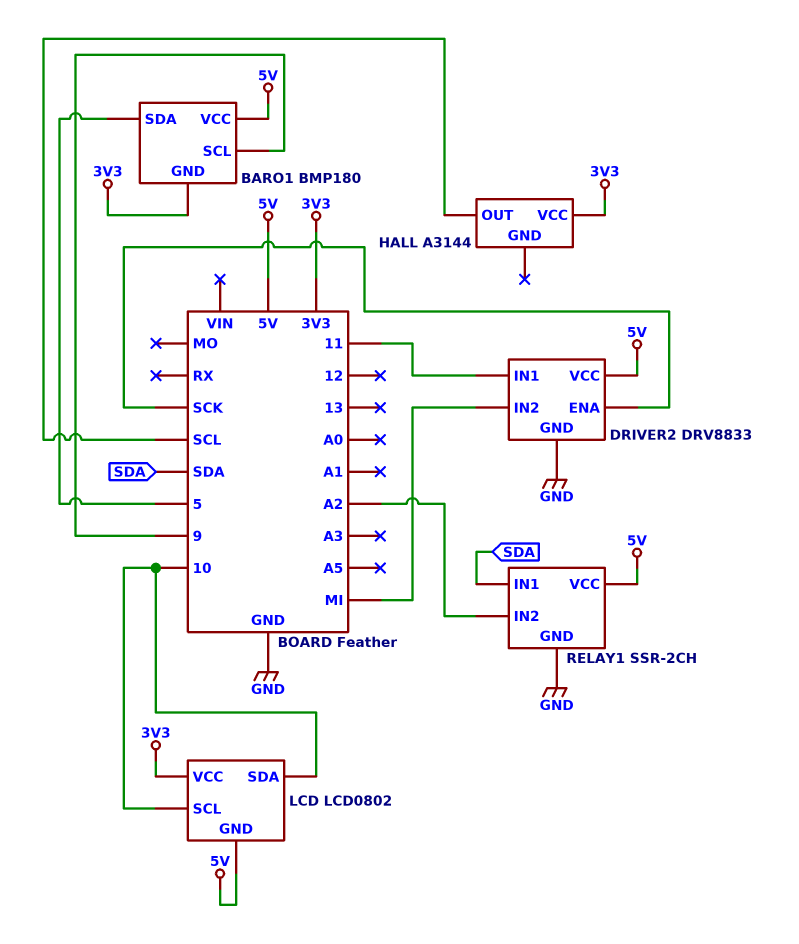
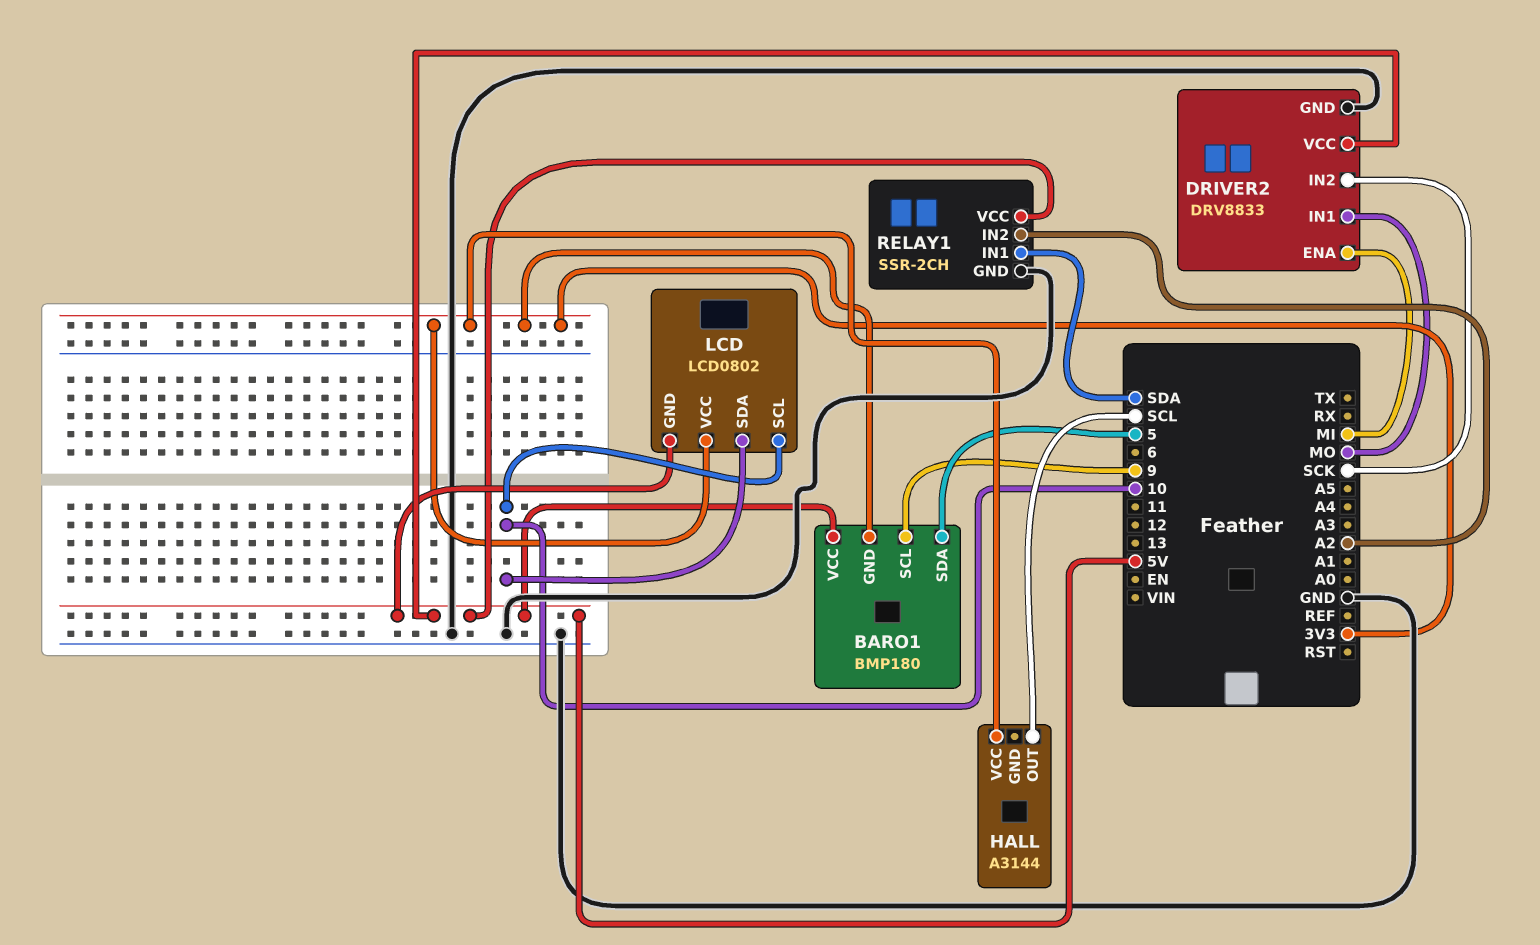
DRIVER2 pin ENA: SCK -> MI
DRIVER2 pin IN1: 11 -> MO
DRIVER2 pin IN2: MI -> SCK

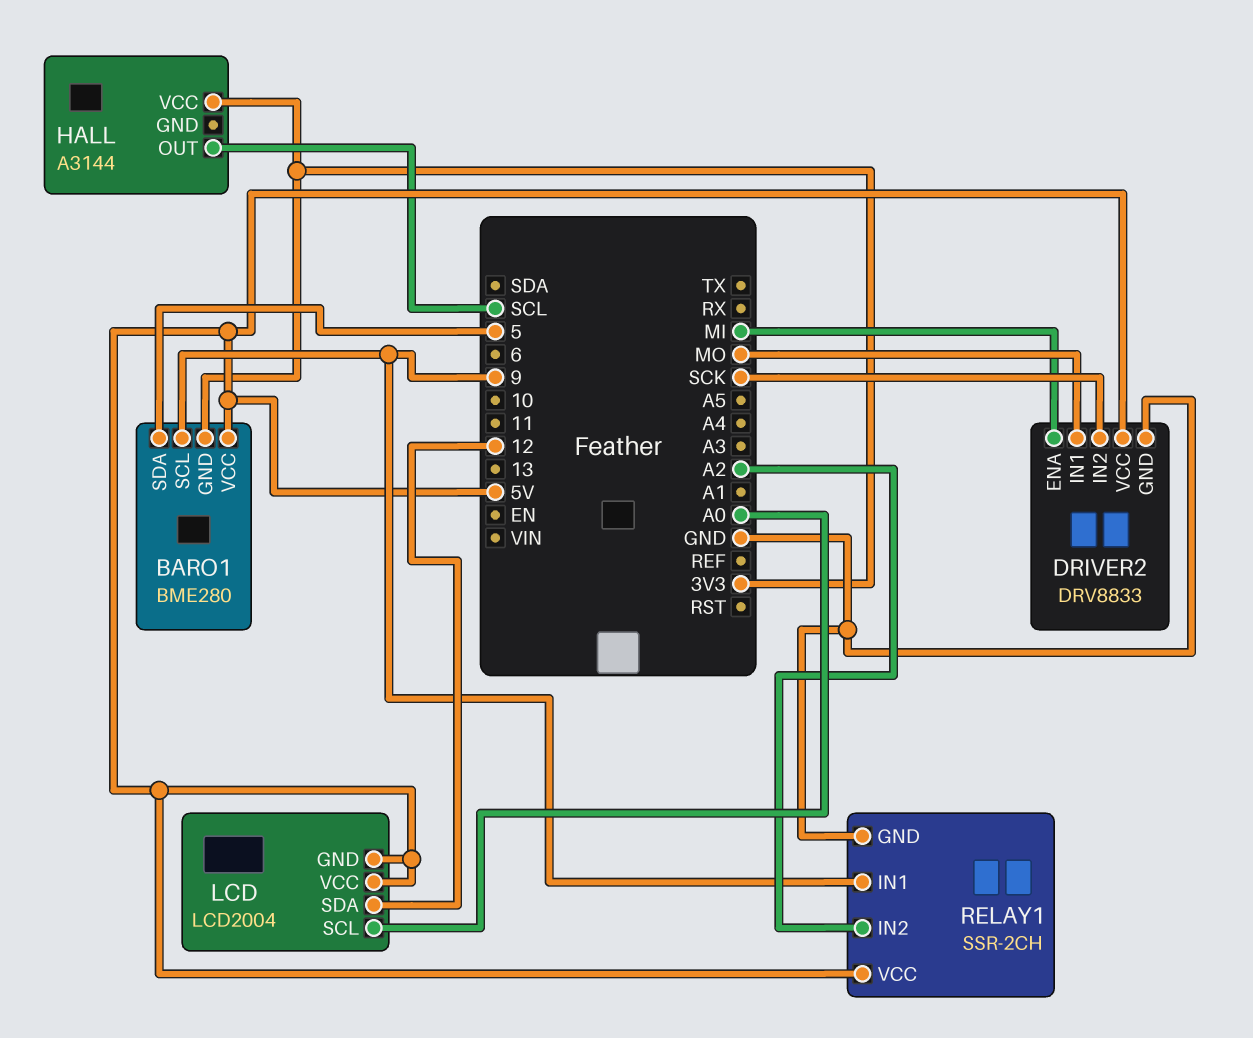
BARO1: BMP180 -> BME280
LCD: LCD0802 -> LCD2004
LCD pin SCL: 10 -> A0
LCD pin SDA: 10 -> 12
LCD pin VCC: 3V3 -> 5V
RELAY1 pin IN1: SDA -> 9

